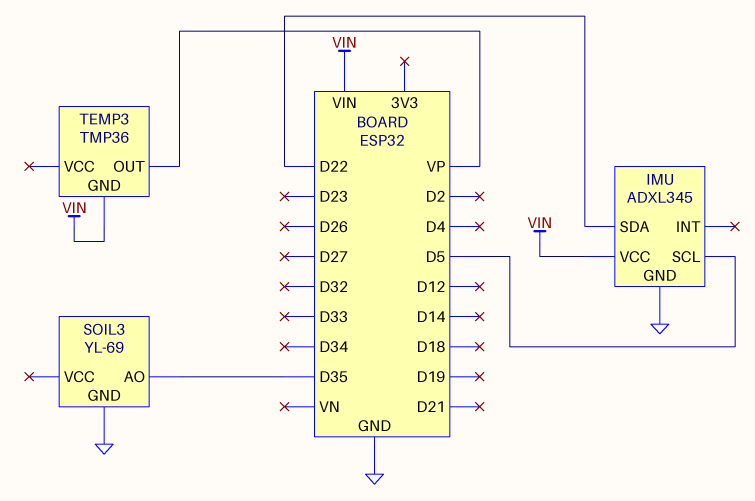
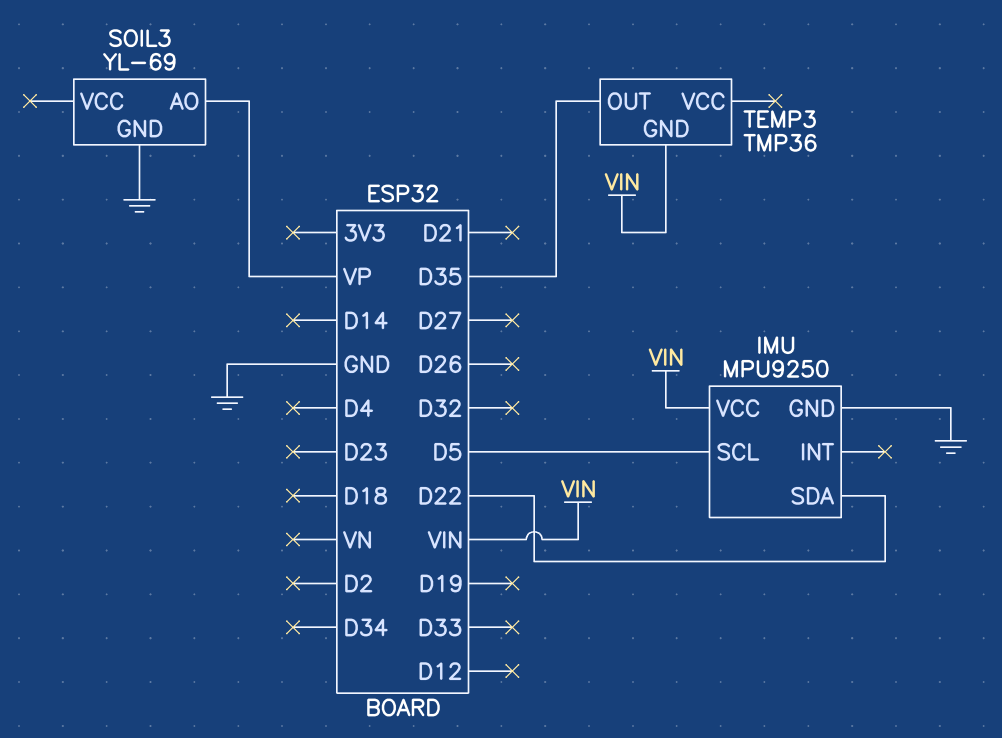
IMU: ADXL345 -> MPU9250
SOIL3 pin AO: D35 -> VP
TEMP3 pin OUT: VP -> D35

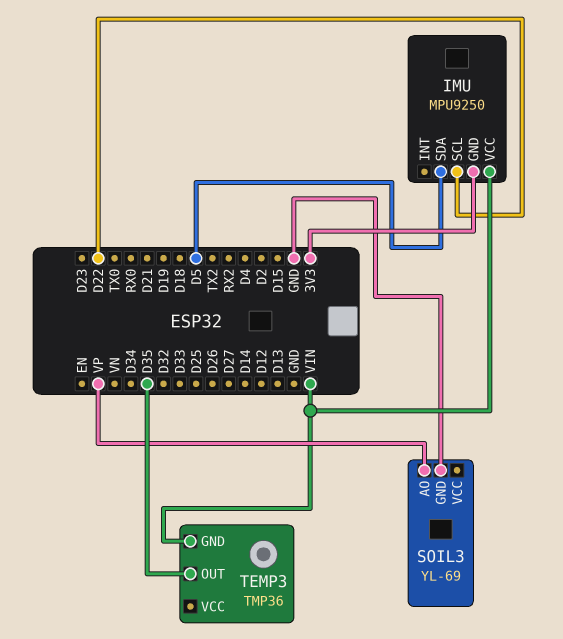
IMU pin GND: GND -> 3V3
IMU pin SCL: D5 -> D22
IMU pin SDA: D22 -> D5

